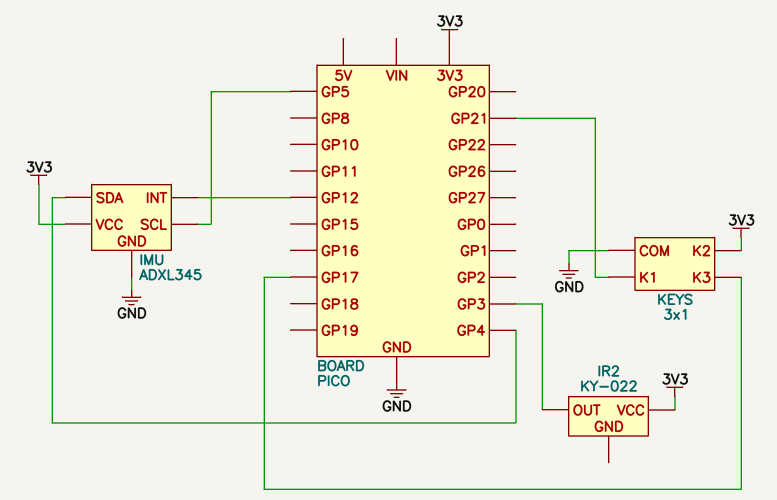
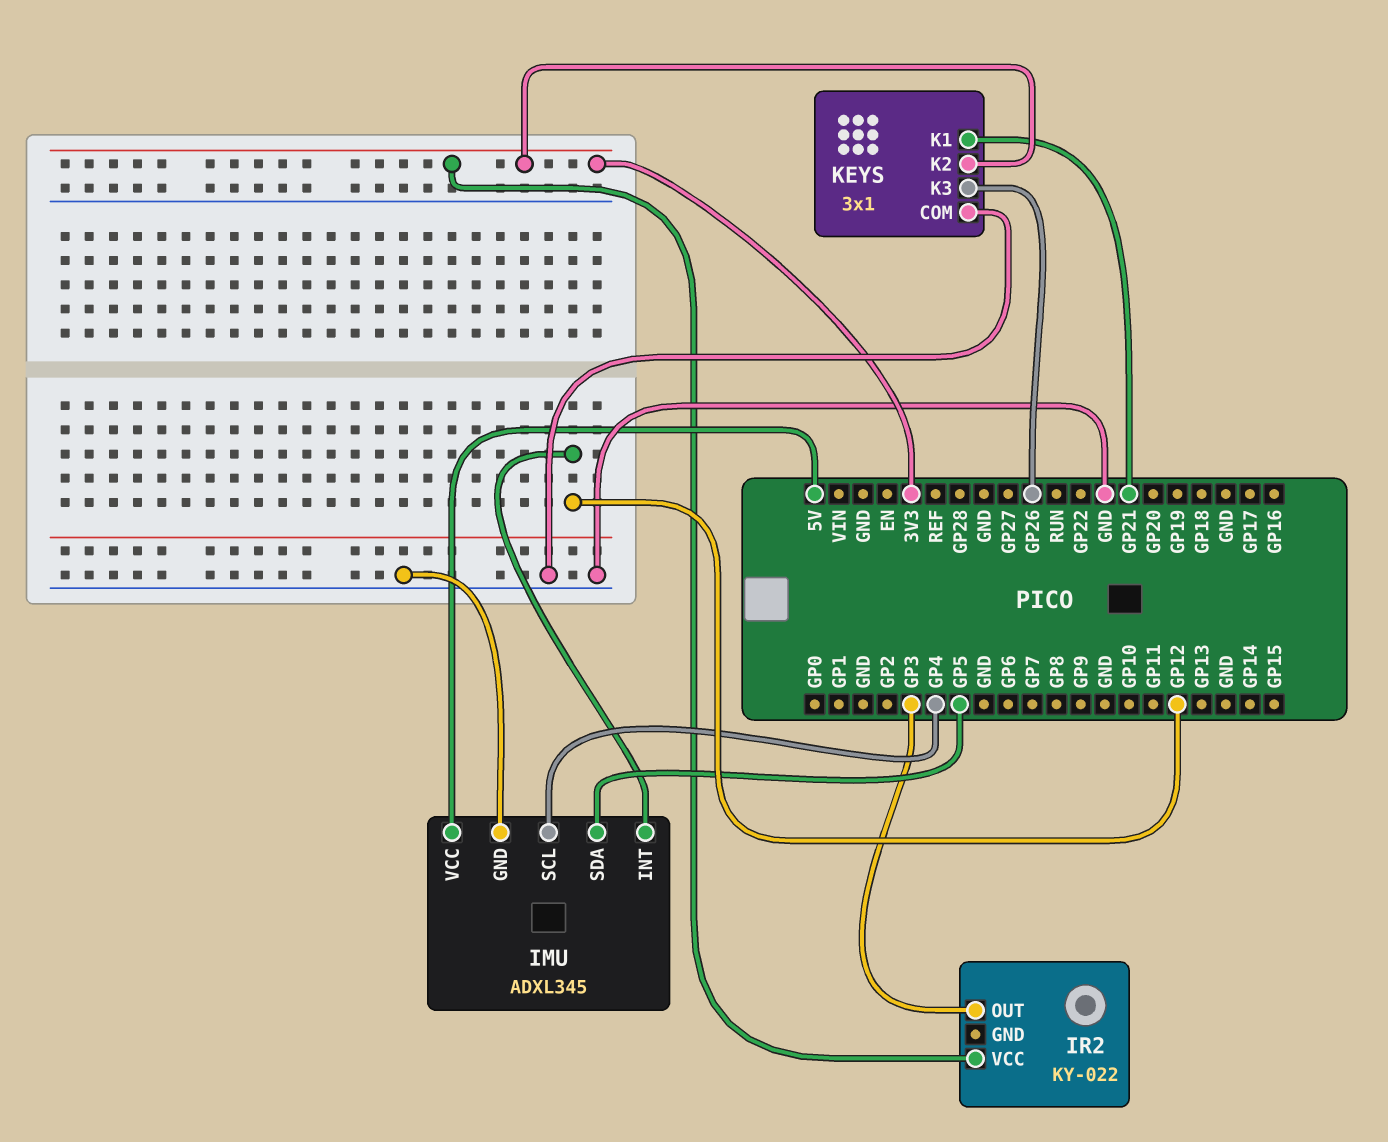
IMU pin SCL: GP5 -> GP4
IMU pin SDA: GP4 -> GP5
IMU pin VCC: 3V3 -> 5V
KEYS pin K3: GP17 -> GP26

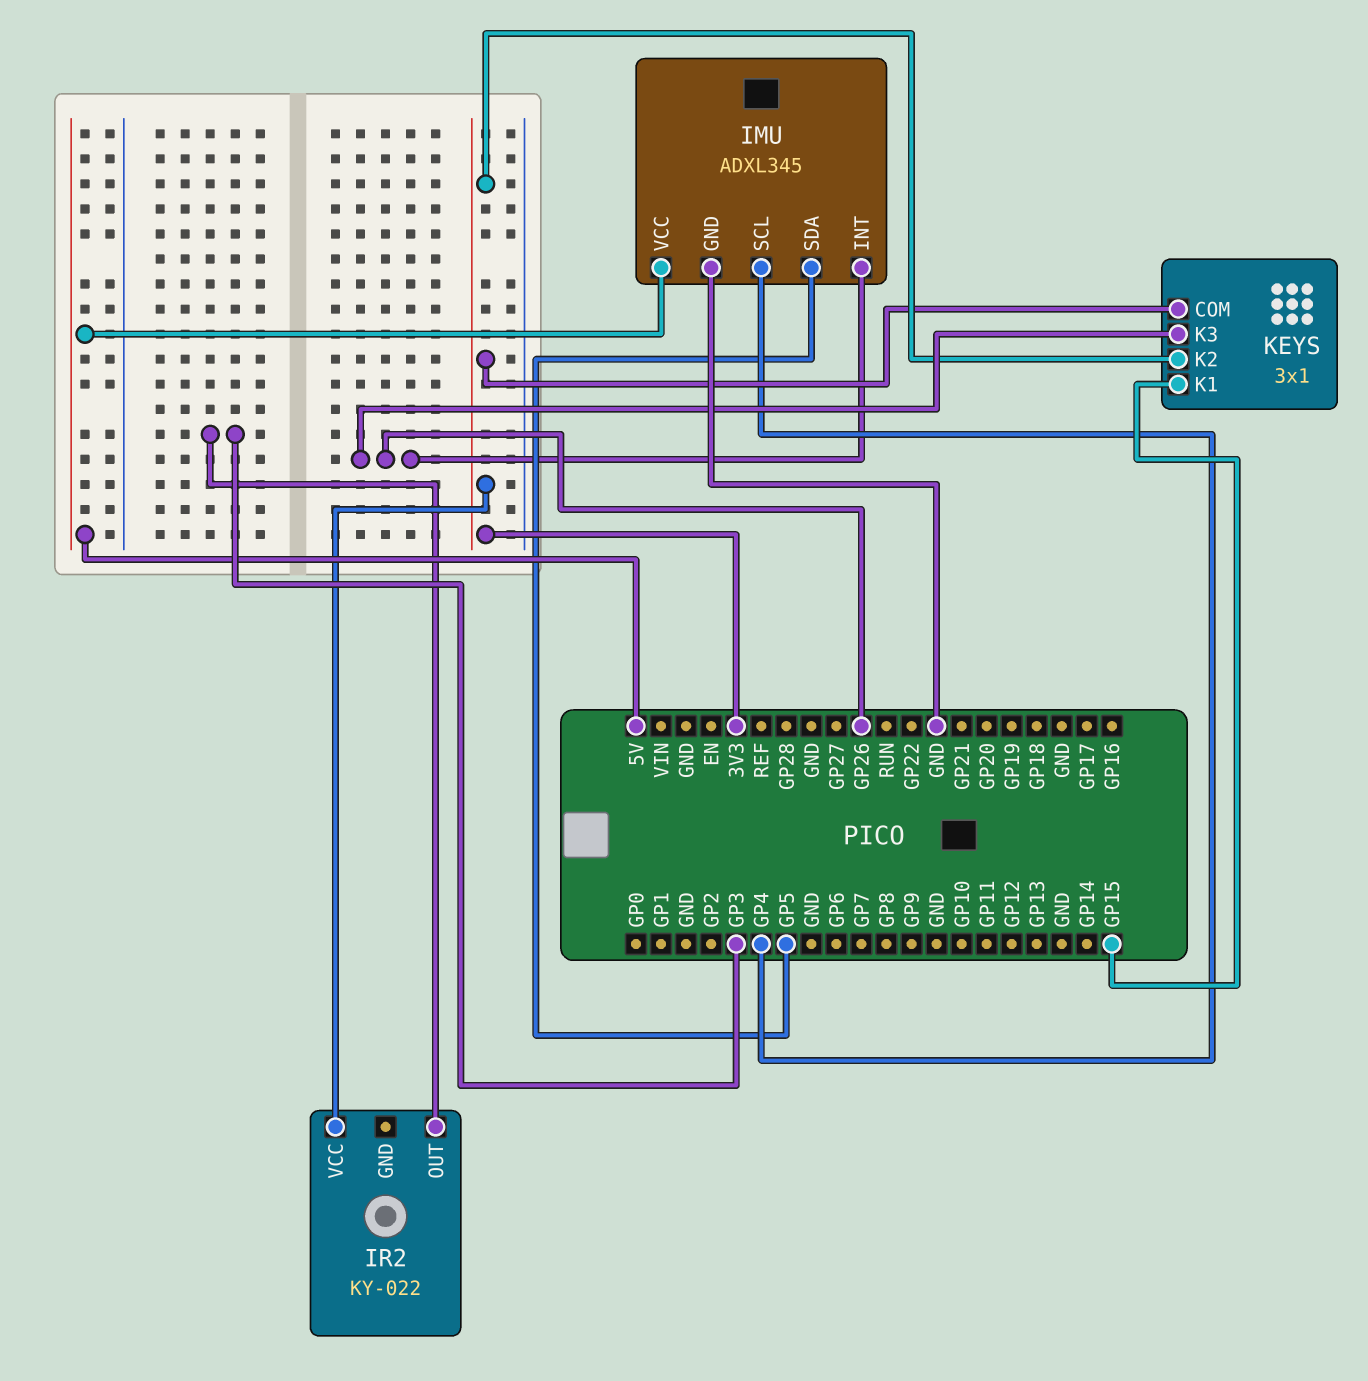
IMU pin INT: GP12 -> GP26
KEYS pin COM: GND -> 3V3
KEYS pin K1: GP21 -> GP15

